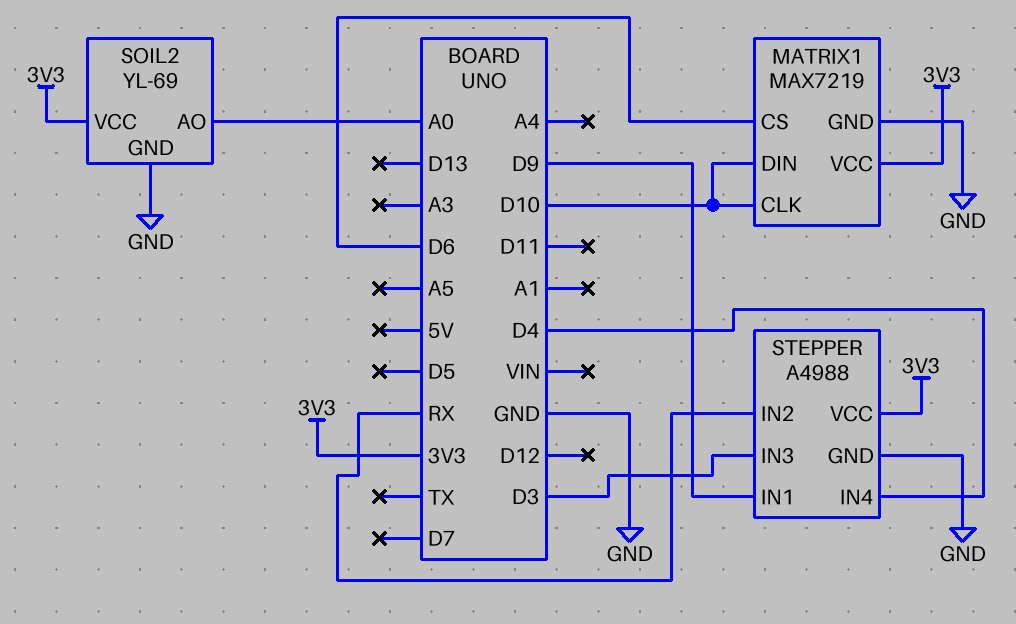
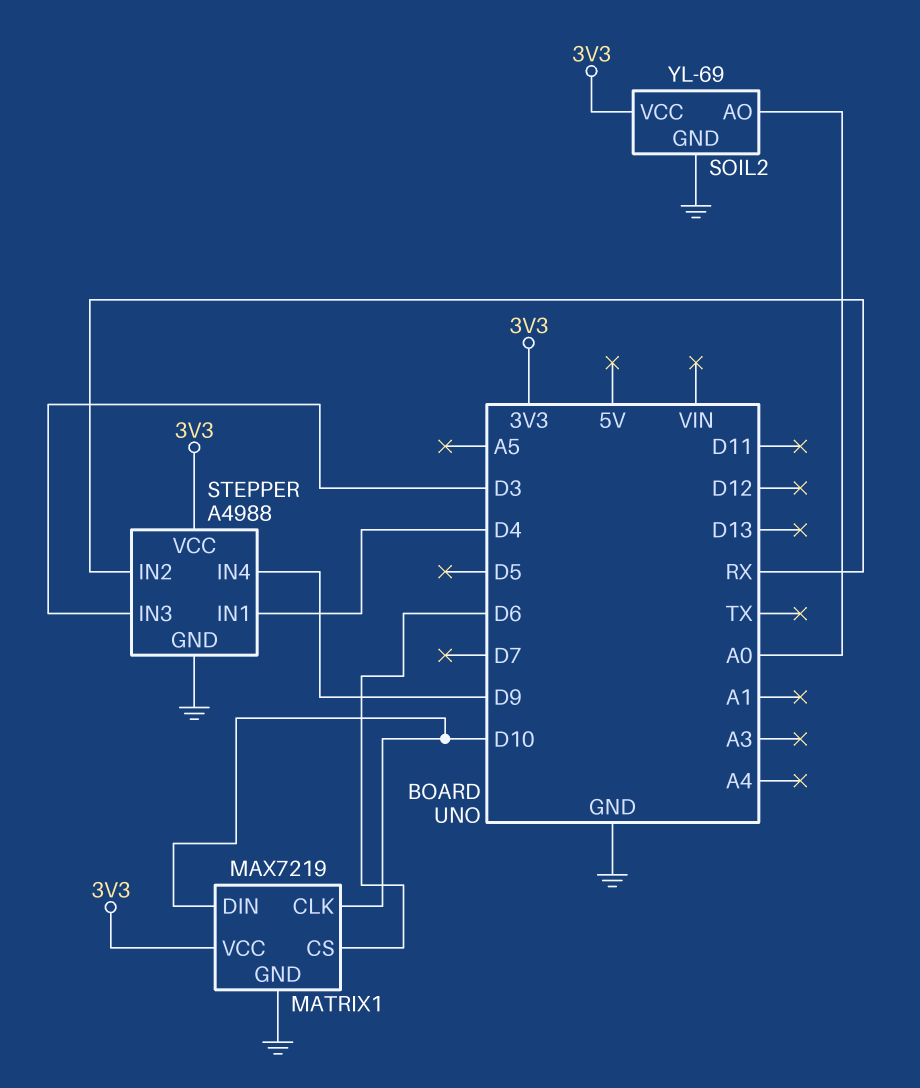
STEPPER pin IN1: D9 -> D4
STEPPER pin IN4: D4 -> D9

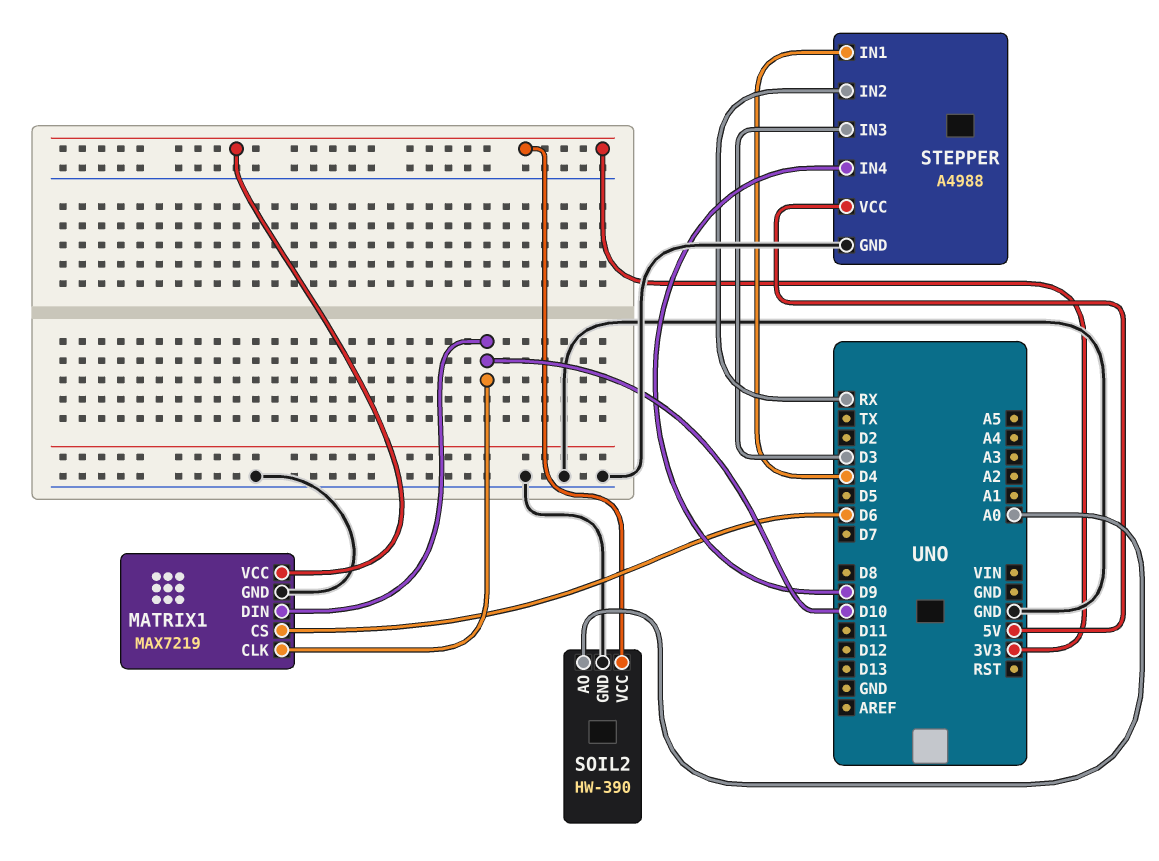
SOIL2: YL-69 -> HW-390
STEPPER pin VCC: 3V3 -> 5V

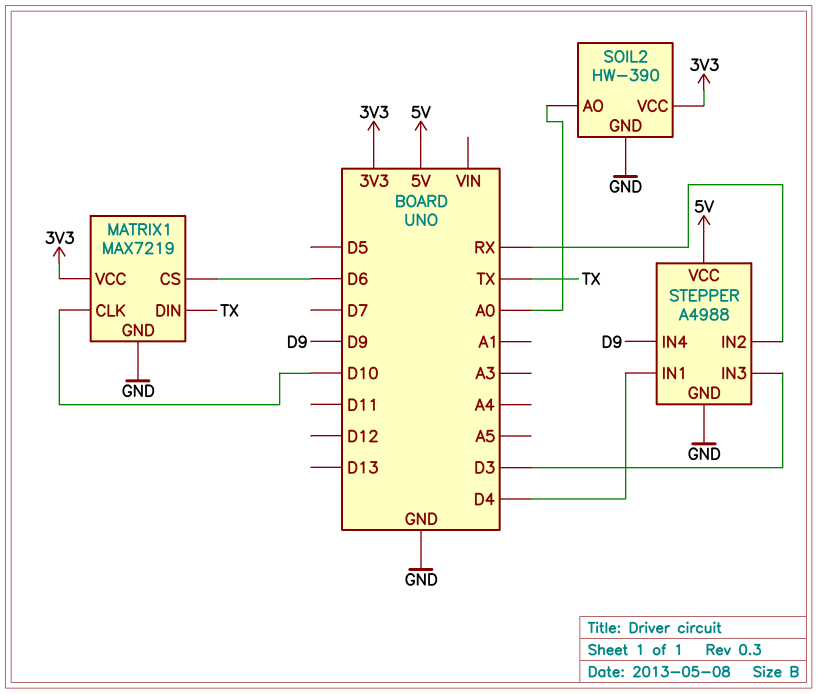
MATRIX1 pin DIN: D10 -> TX

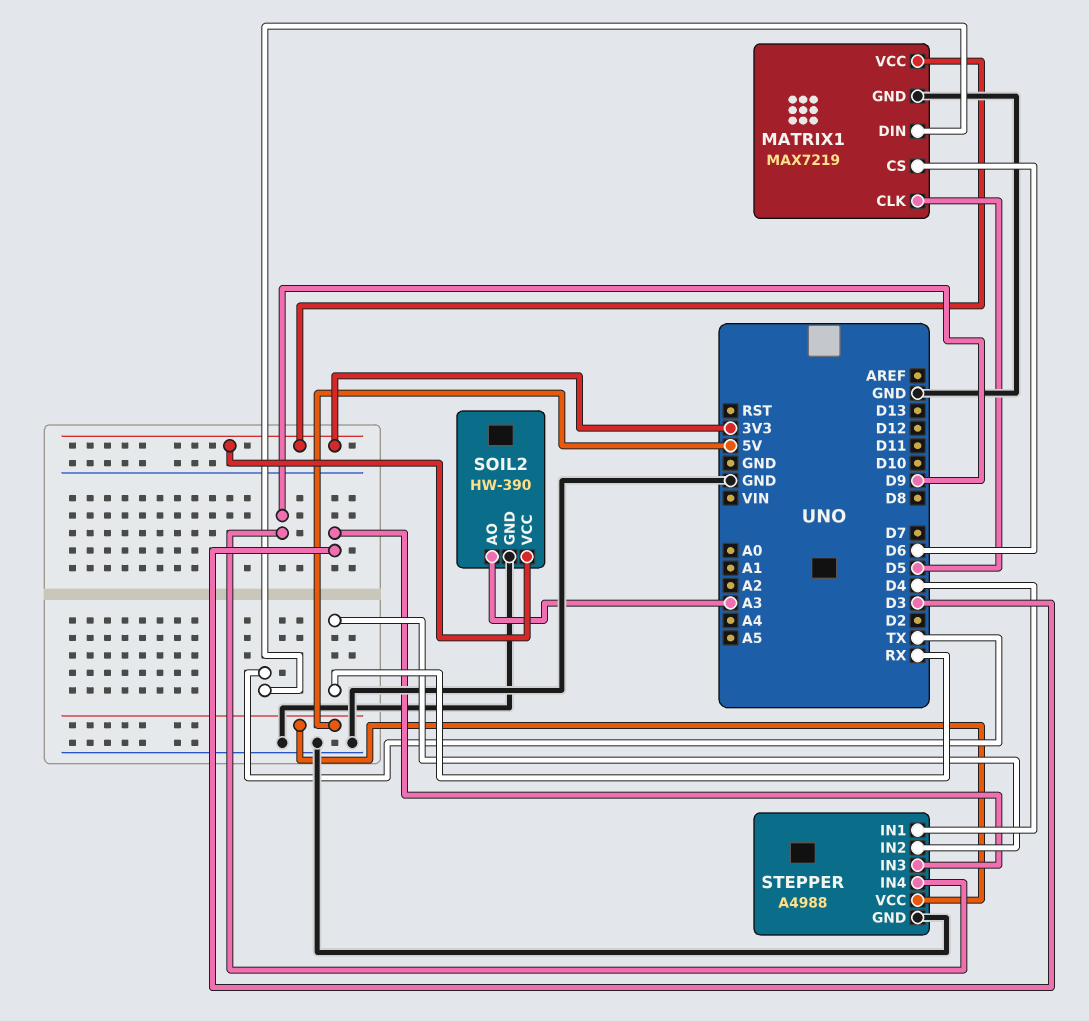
MATRIX1 pin CLK: D10 -> D5
SOIL2 pin AO: A0 -> A3

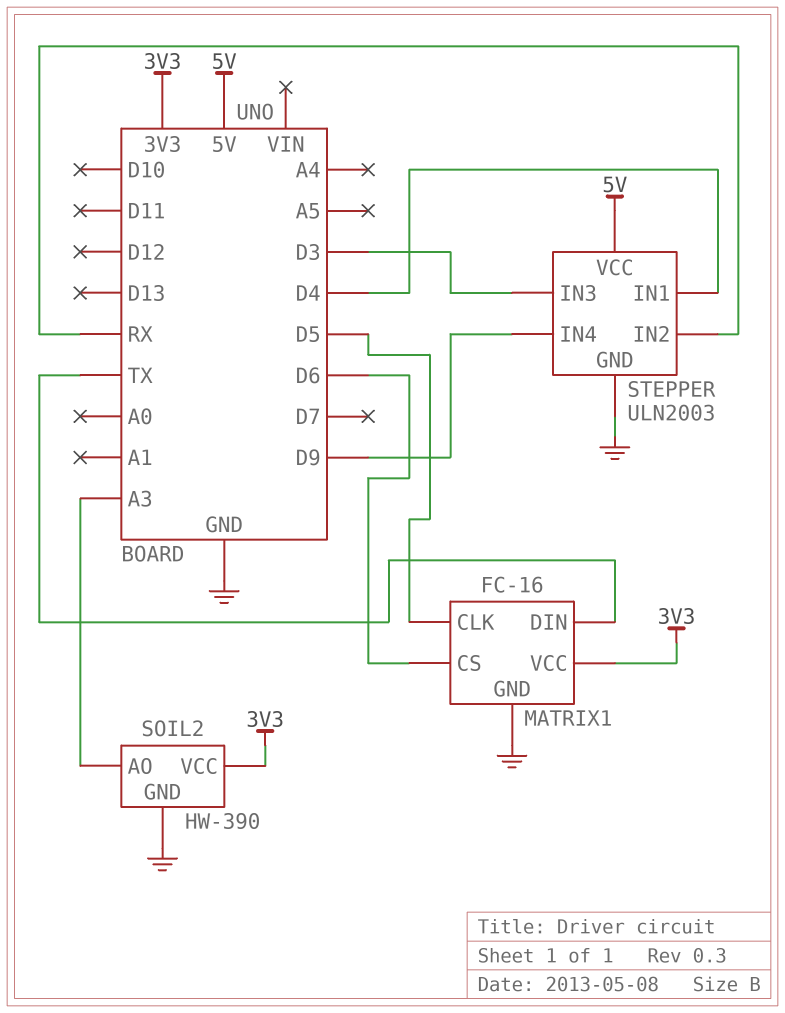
MATRIX1: MAX7219 -> FC-16
STEPPER: A4988 -> ULN2003

